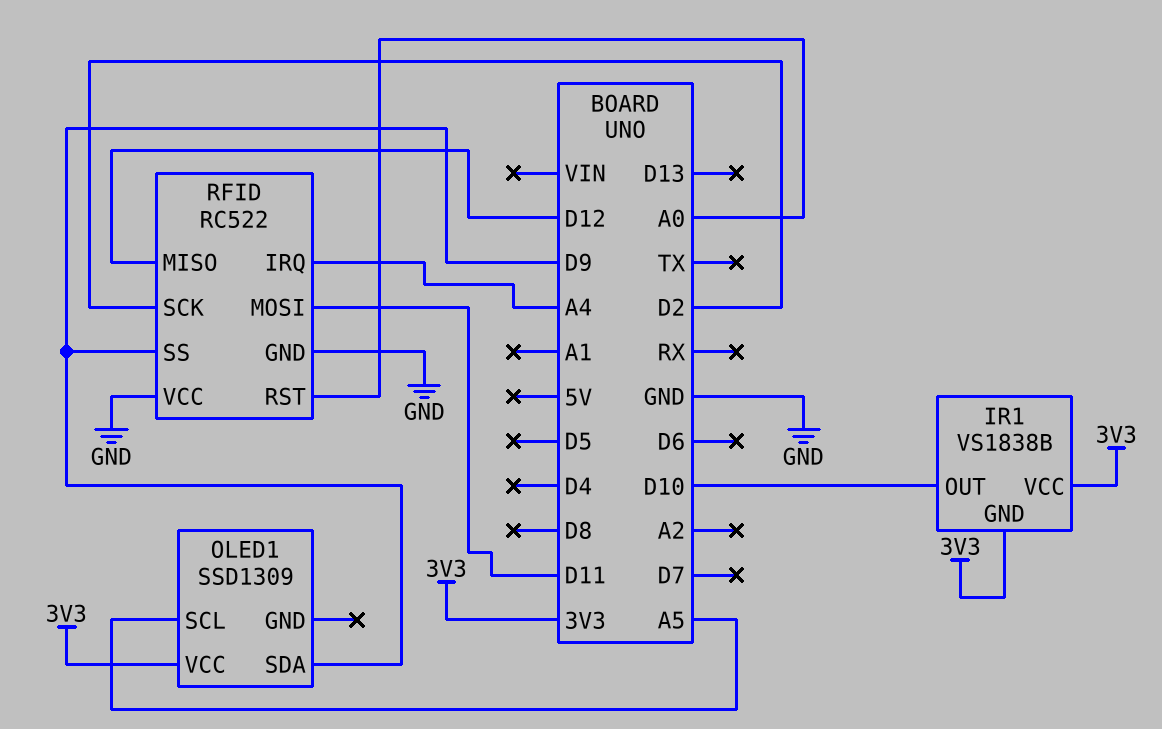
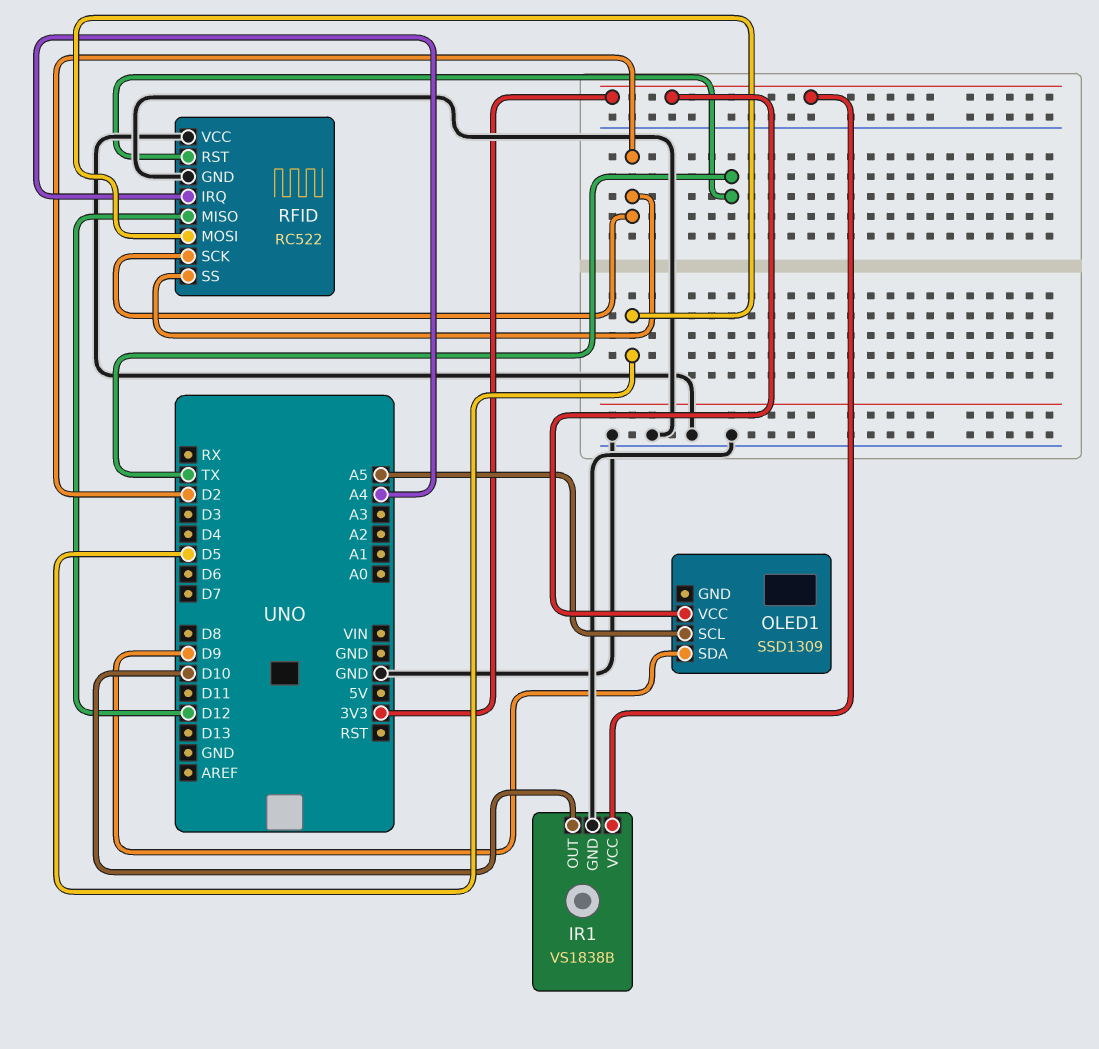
IR1 pin GND: 3V3 -> GND
RFID pin MOSI: D11 -> D5
RFID pin RST: A0 -> TX
RFID pin SS: D9 -> D2

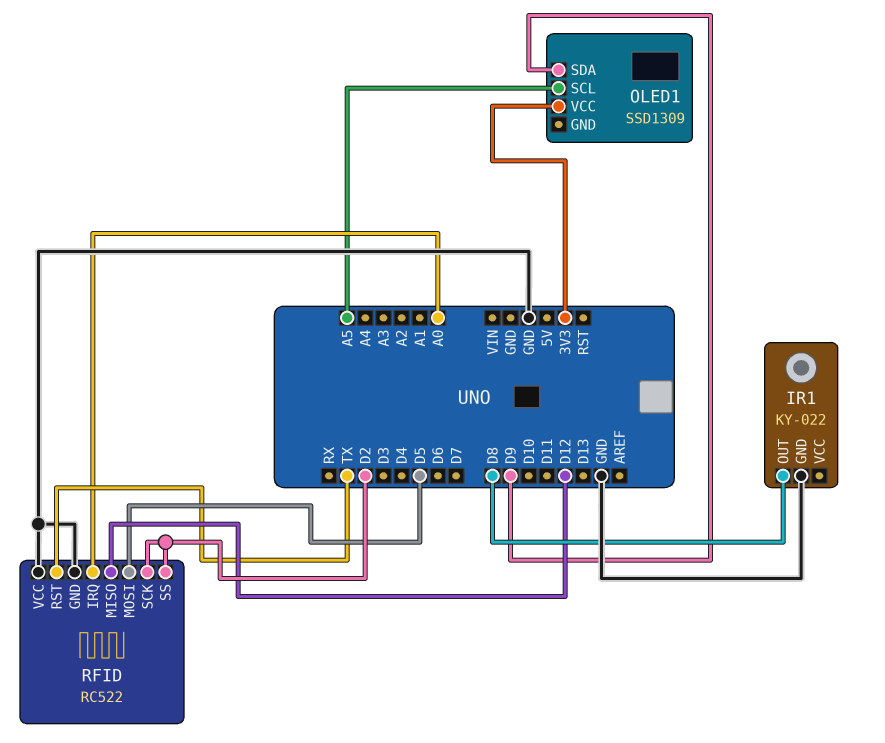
IR1: VS1838B -> KY-022
IR1 pin OUT: D10 -> D8
IR1 pin VCC: 3V3 -> none
RFID pin IRQ: A4 -> A0

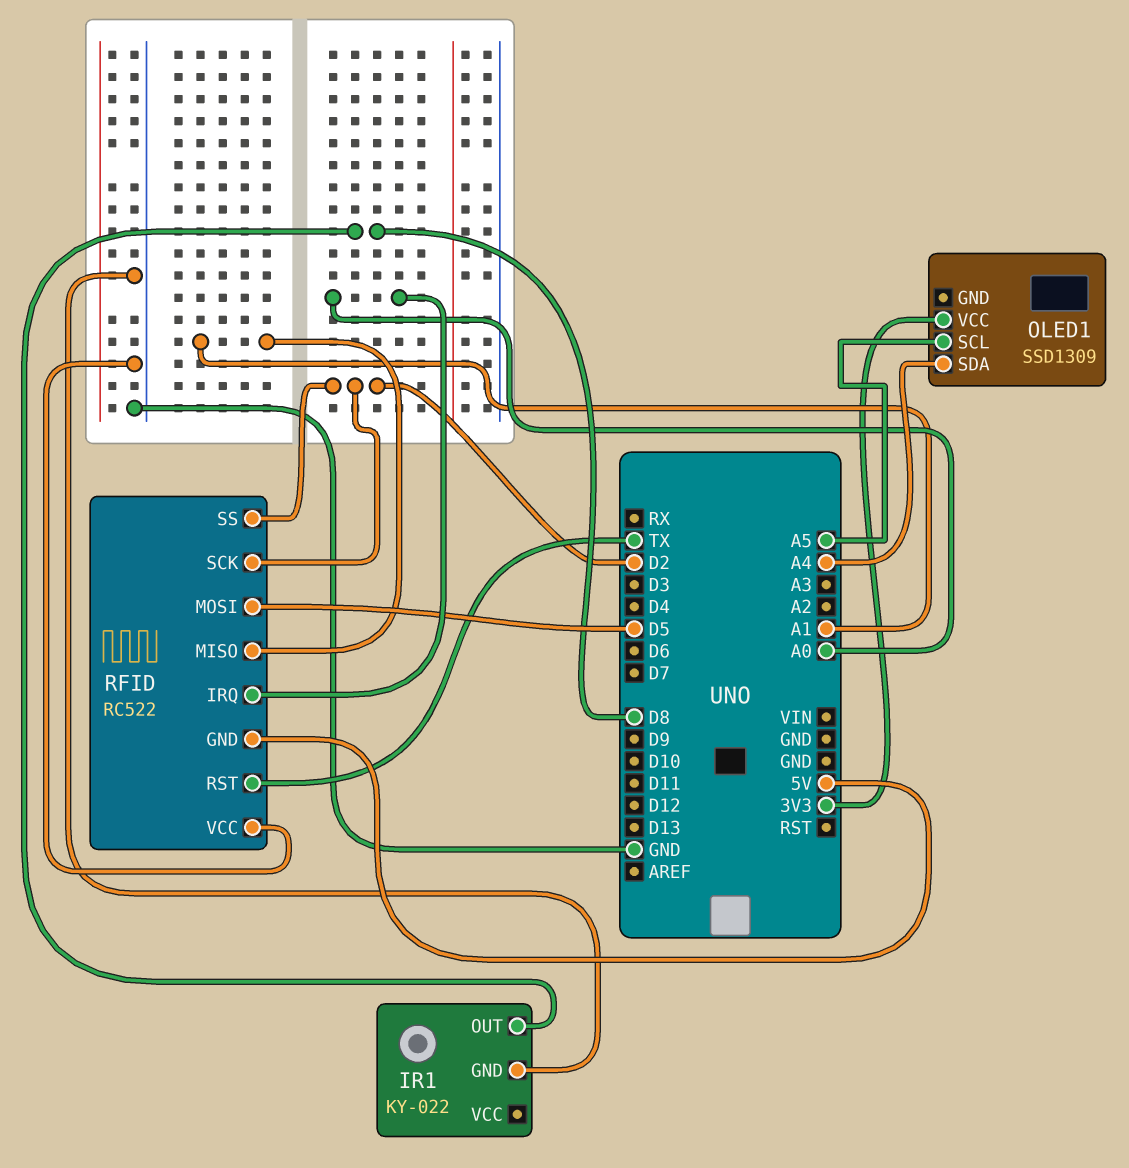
OLED1 pin SDA: D9 -> A4
RFID pin GND: GND -> 5V
RFID pin MISO: D12 -> A1

